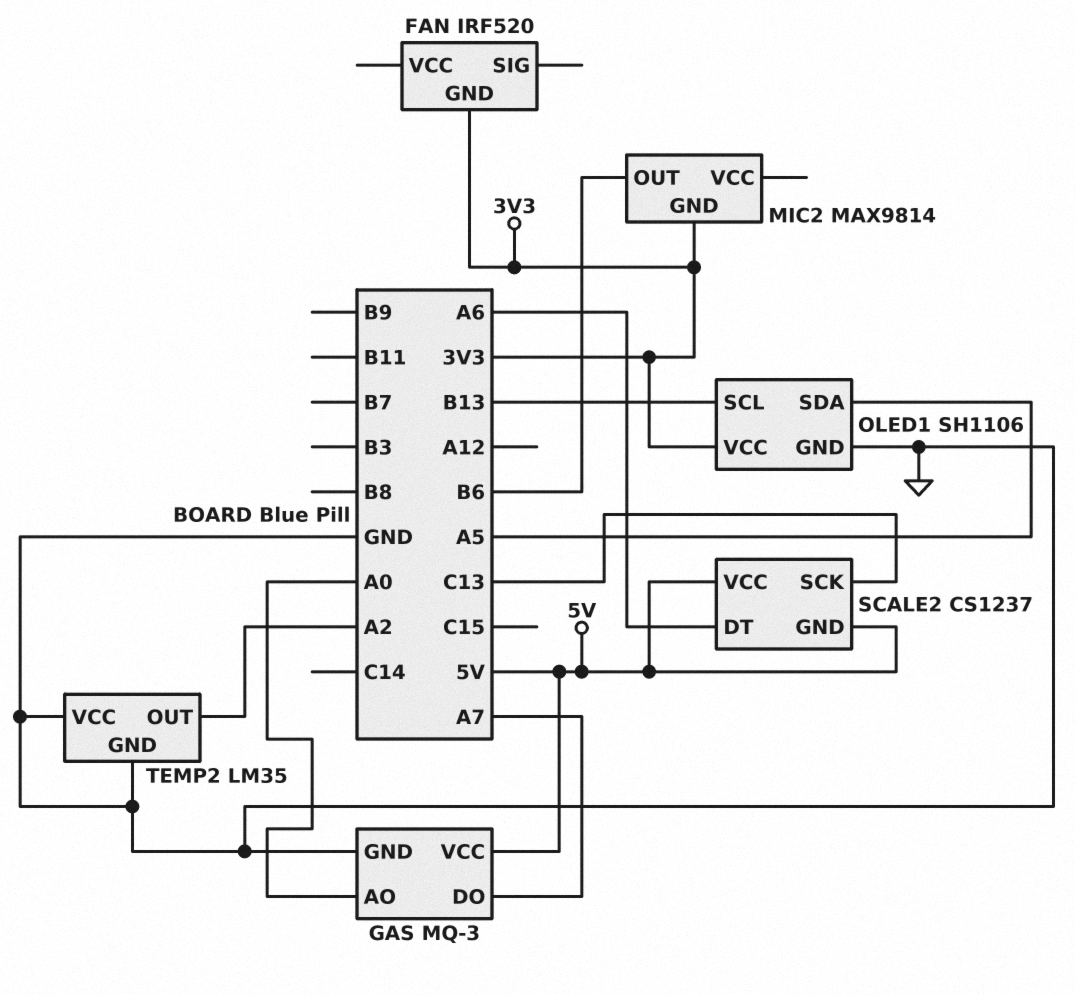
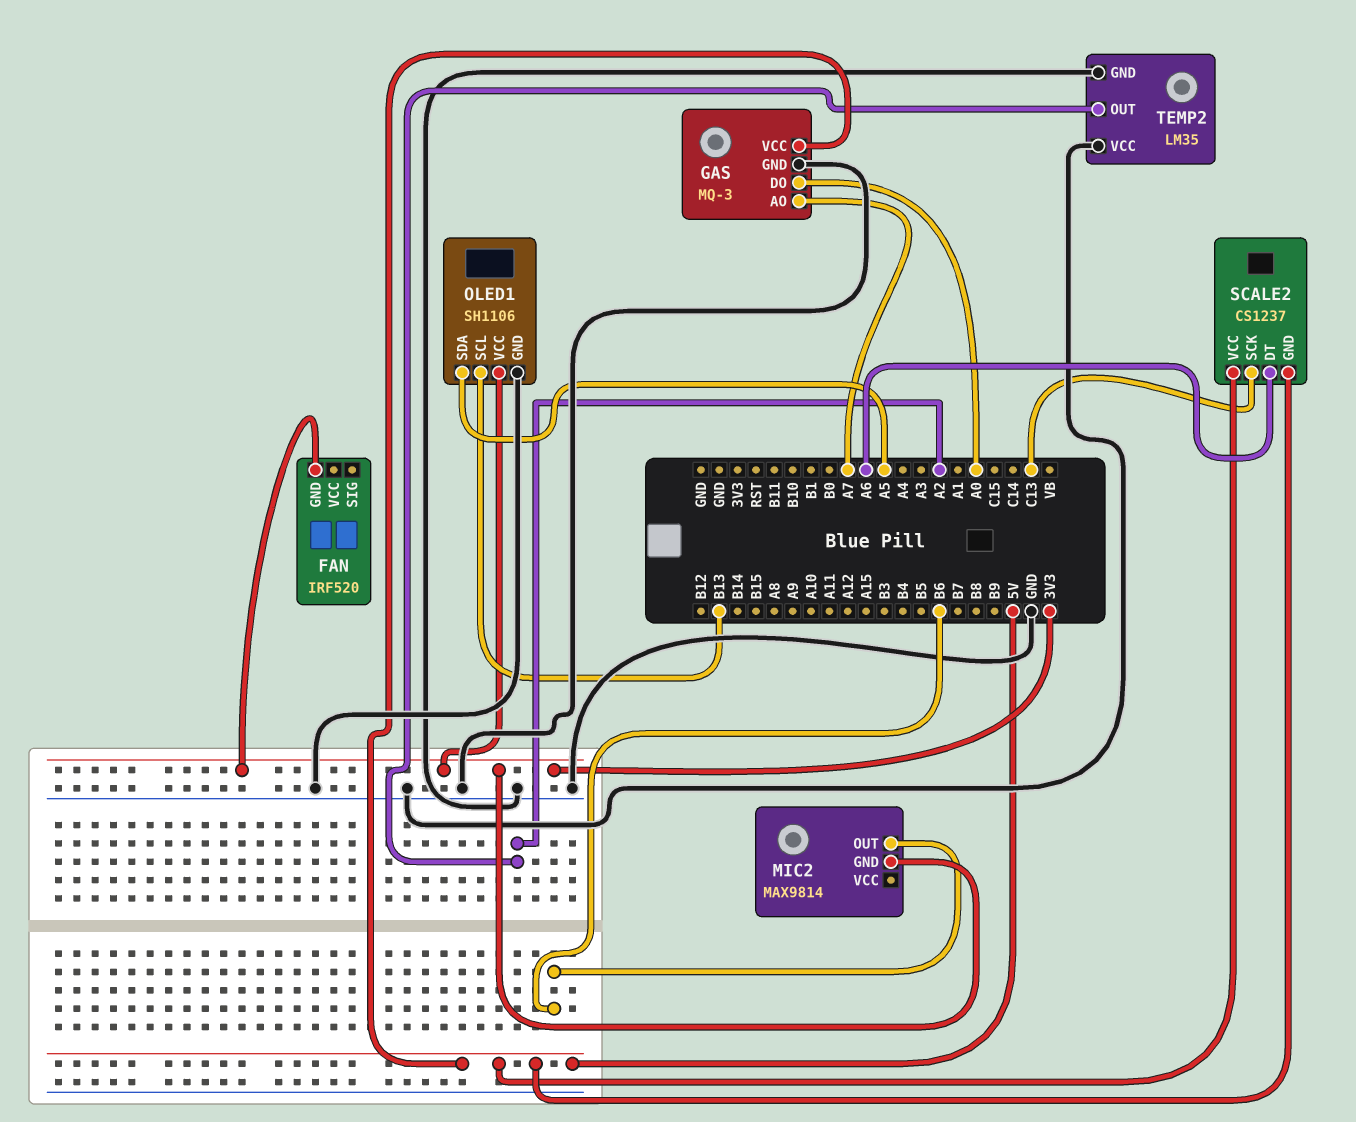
GAS pin AO: A0 -> A7
GAS pin DO: A7 -> A0

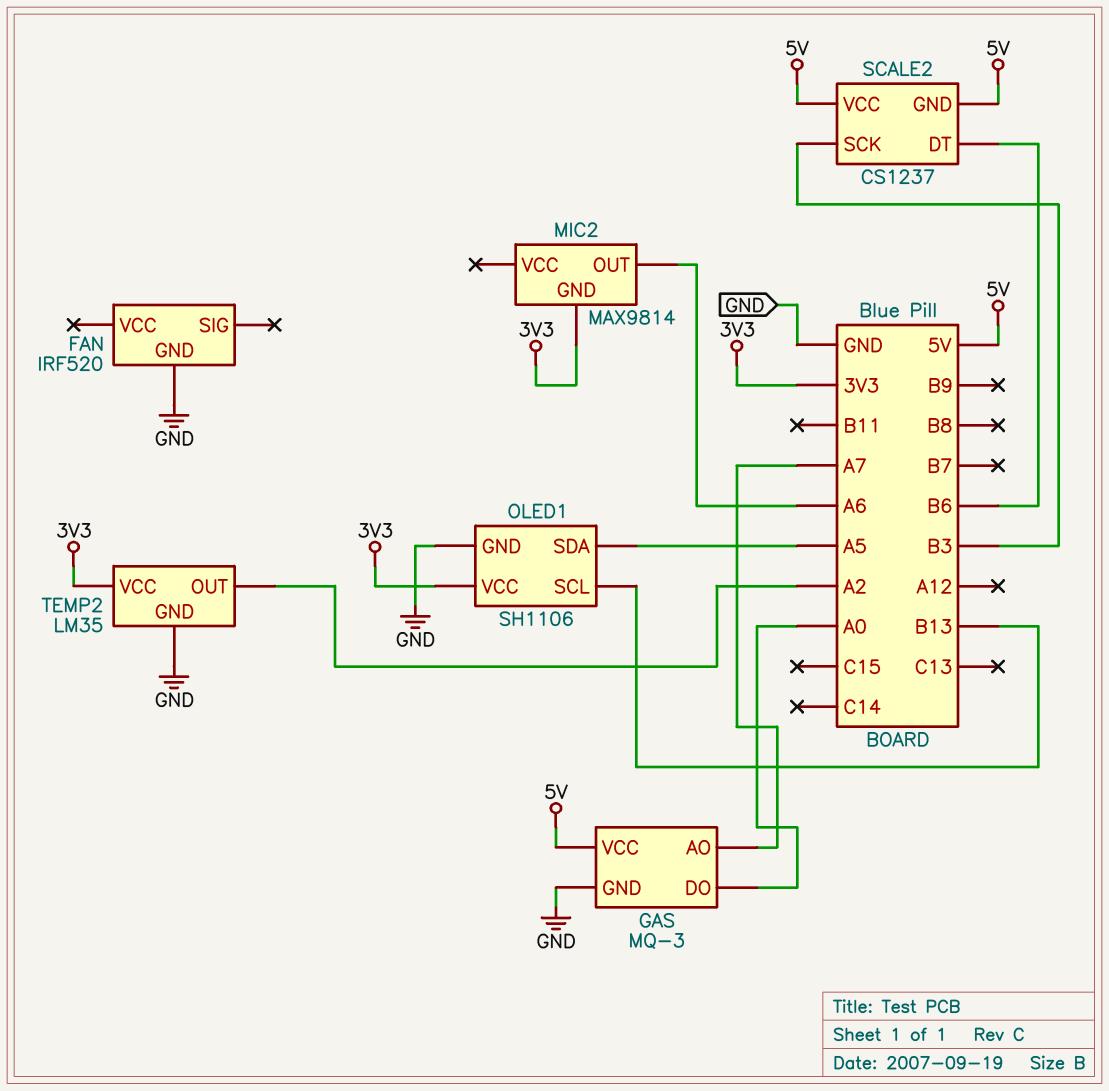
FAN pin GND: 3V3 -> GND
MIC2 pin OUT: B6 -> A6
SCALE2 pin DT: A6 -> B6
SCALE2 pin SCK: C13 -> B3
TEMP2 pin VCC: GND -> 3V3

